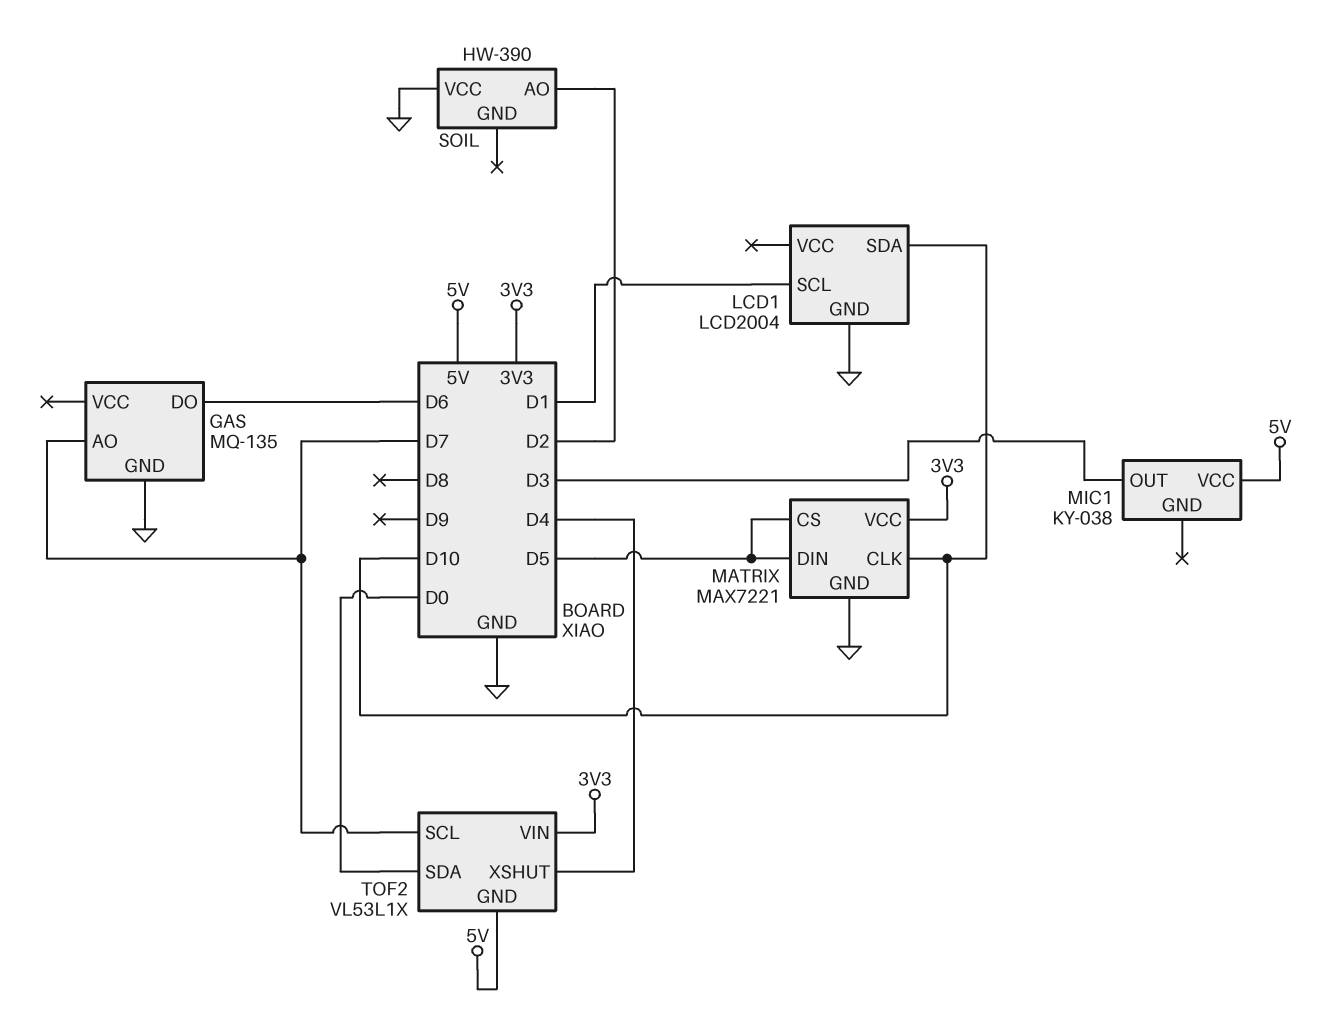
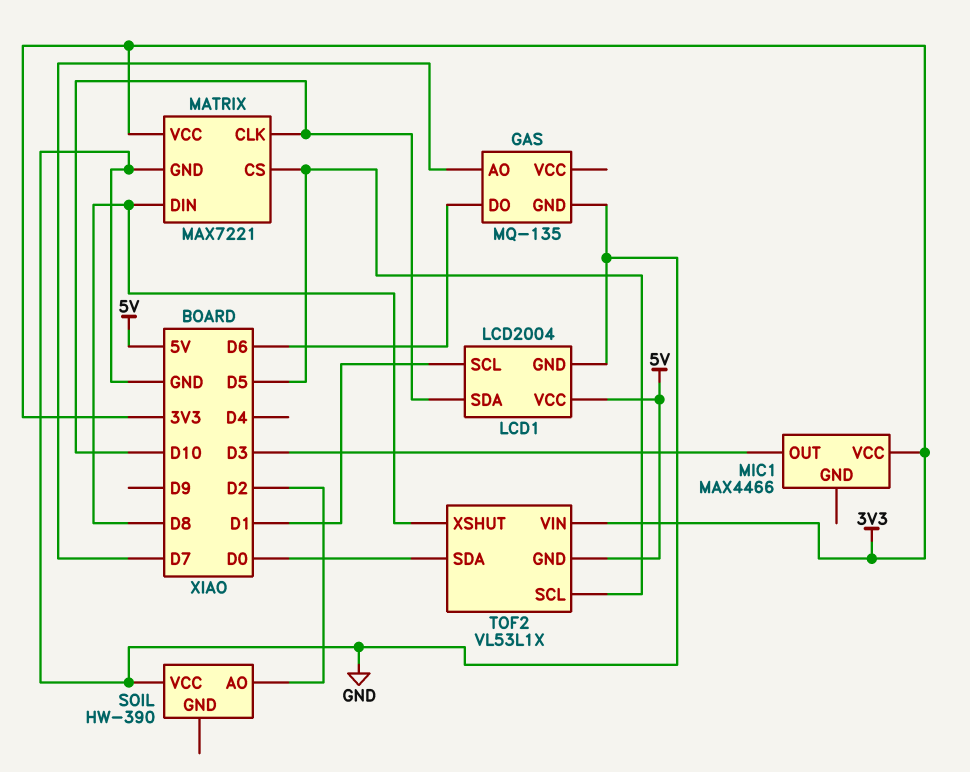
LCD1 pin VCC: none -> 5V
MATRIX pin DIN: D5 -> D8
MIC1: KY-038 -> MAX4466
MIC1 pin VCC: 5V -> 3V3
TOF2 pin SCL: D7 -> D5
TOF2 pin XSHUT: D4 -> D8

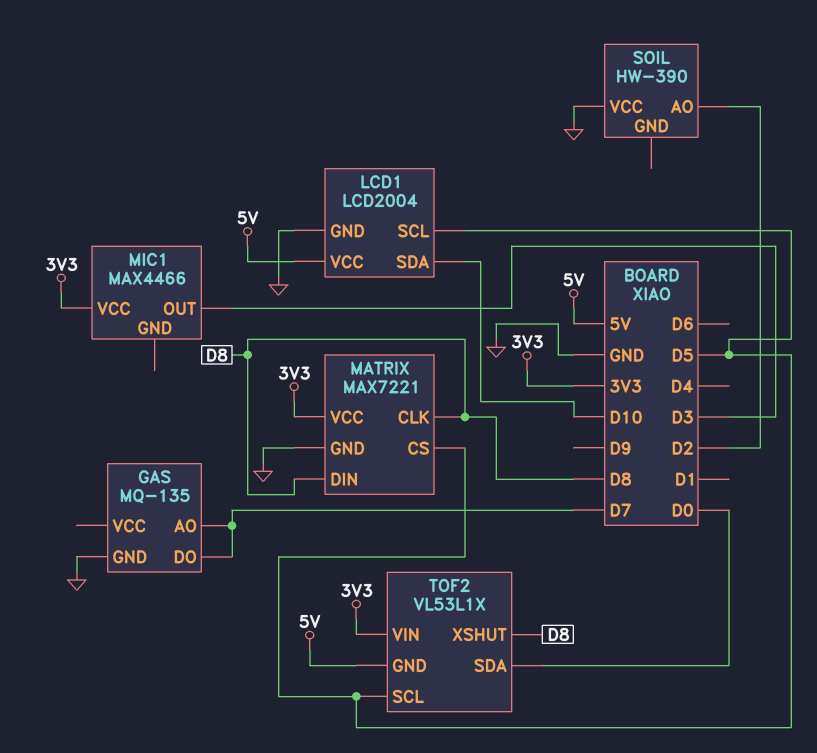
GAS pin DO: D6 -> D7
LCD1 pin SCL: D1 -> D5
MATRIX pin CLK: D10 -> D8

